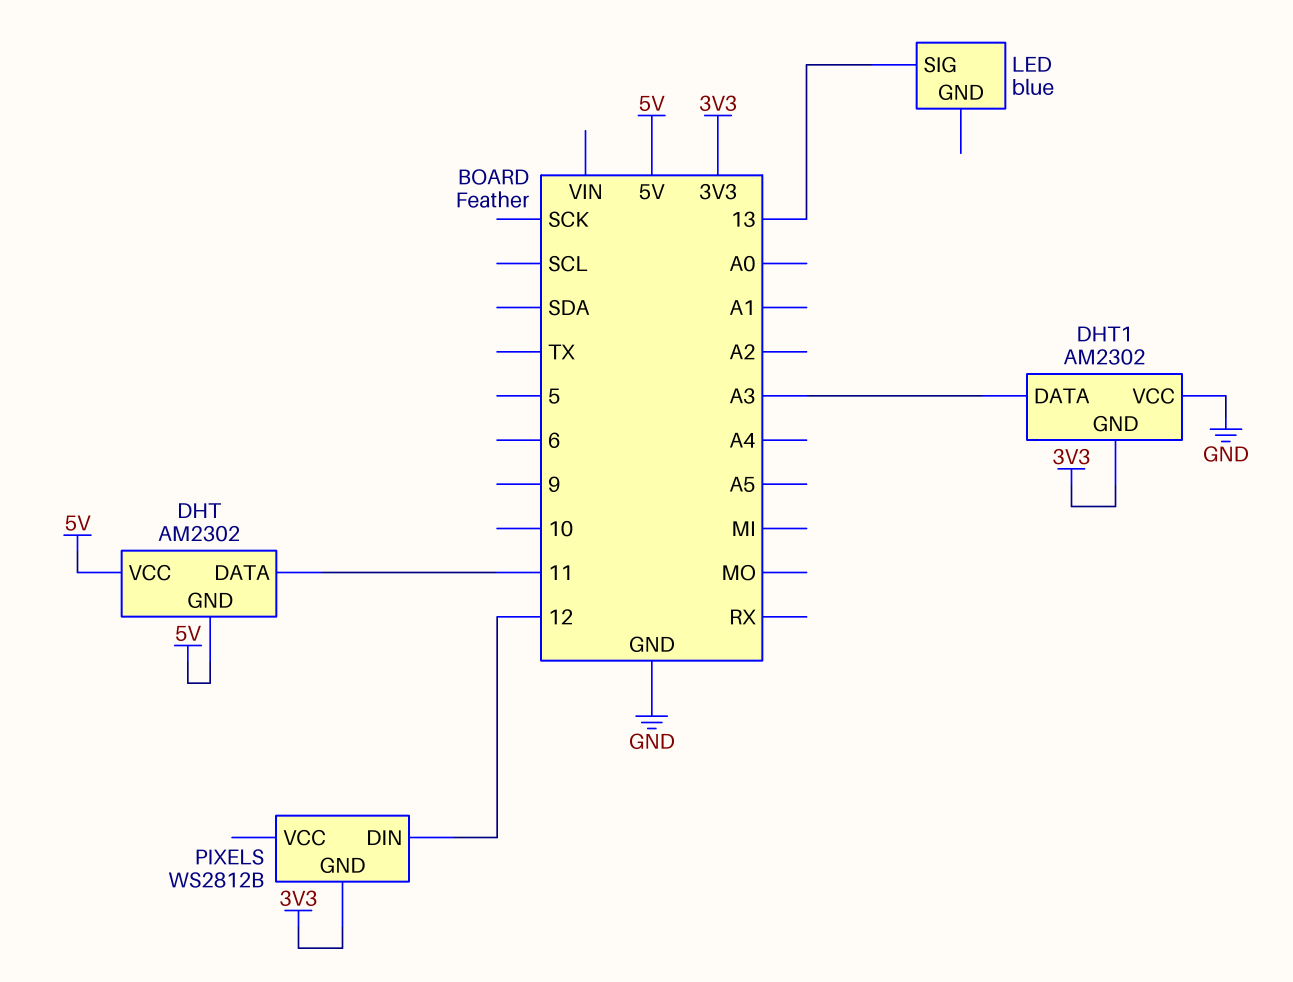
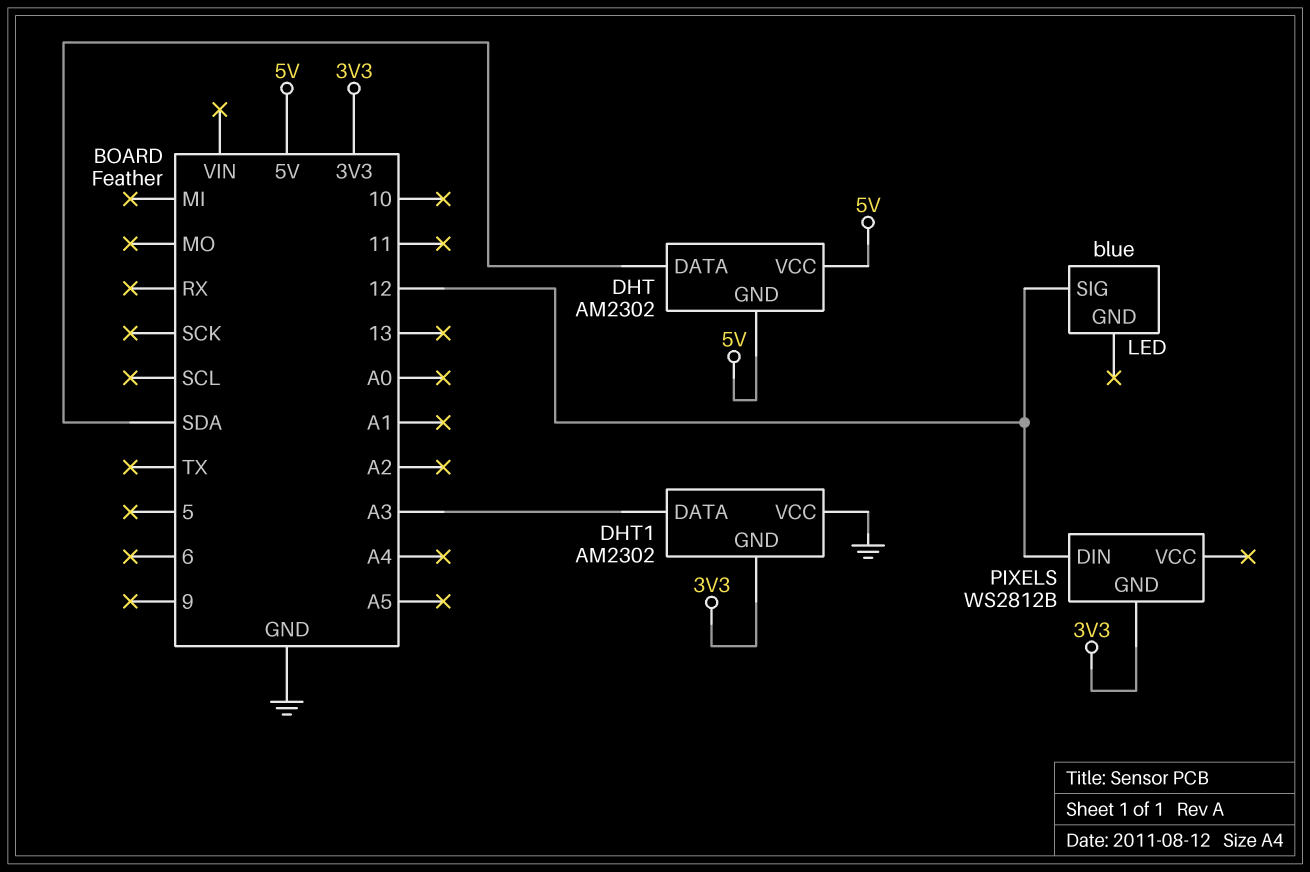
DHT pin DATA: 11 -> SDA
LED pin SIG: 13 -> 12

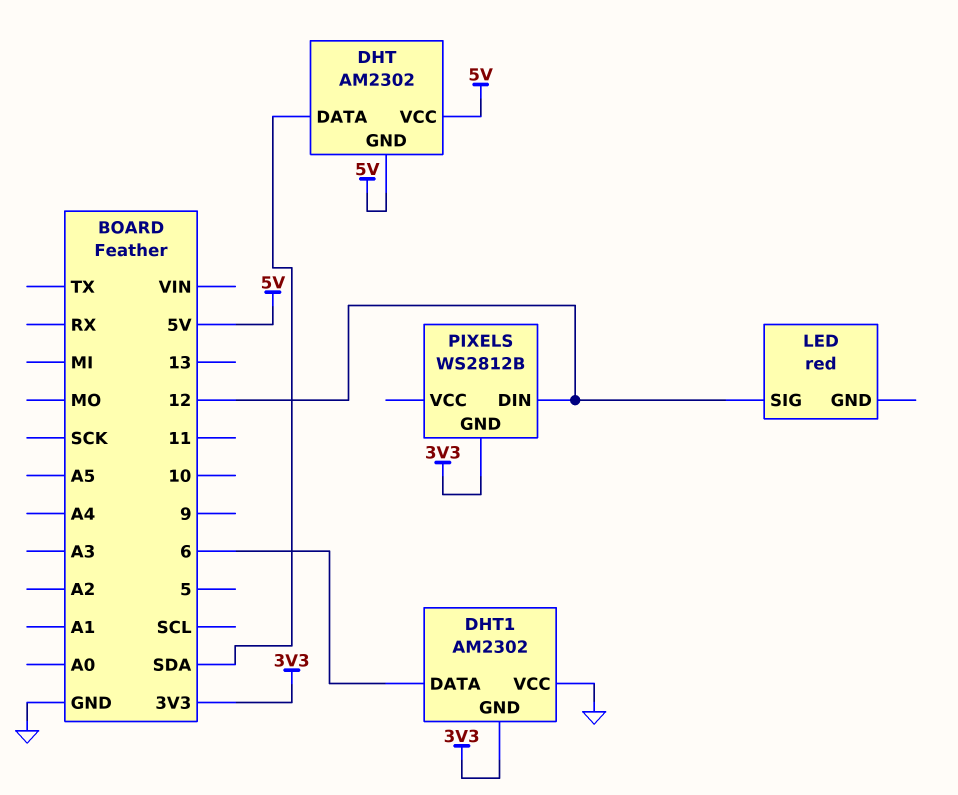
DHT1 pin DATA: A3 -> 6
LED: blue -> red

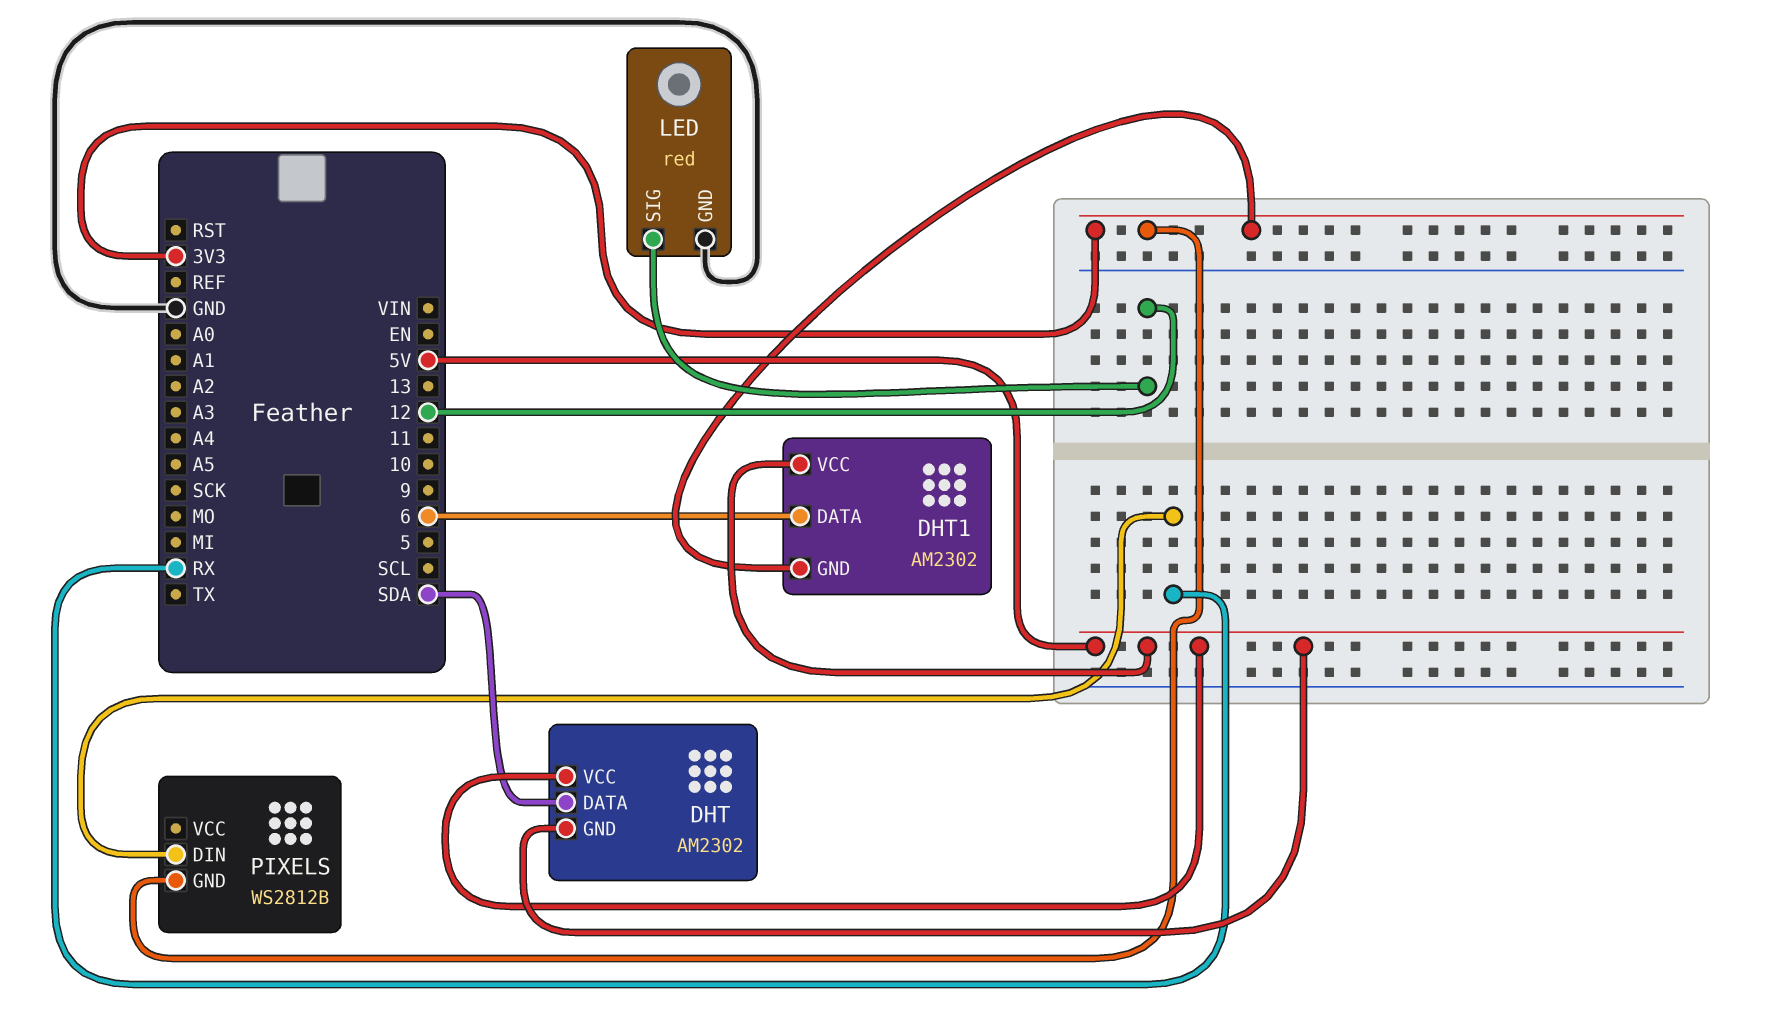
DHT1 pin VCC: GND -> 5V
LED pin GND: none -> GND
PIXELS pin DIN: 12 -> RX

